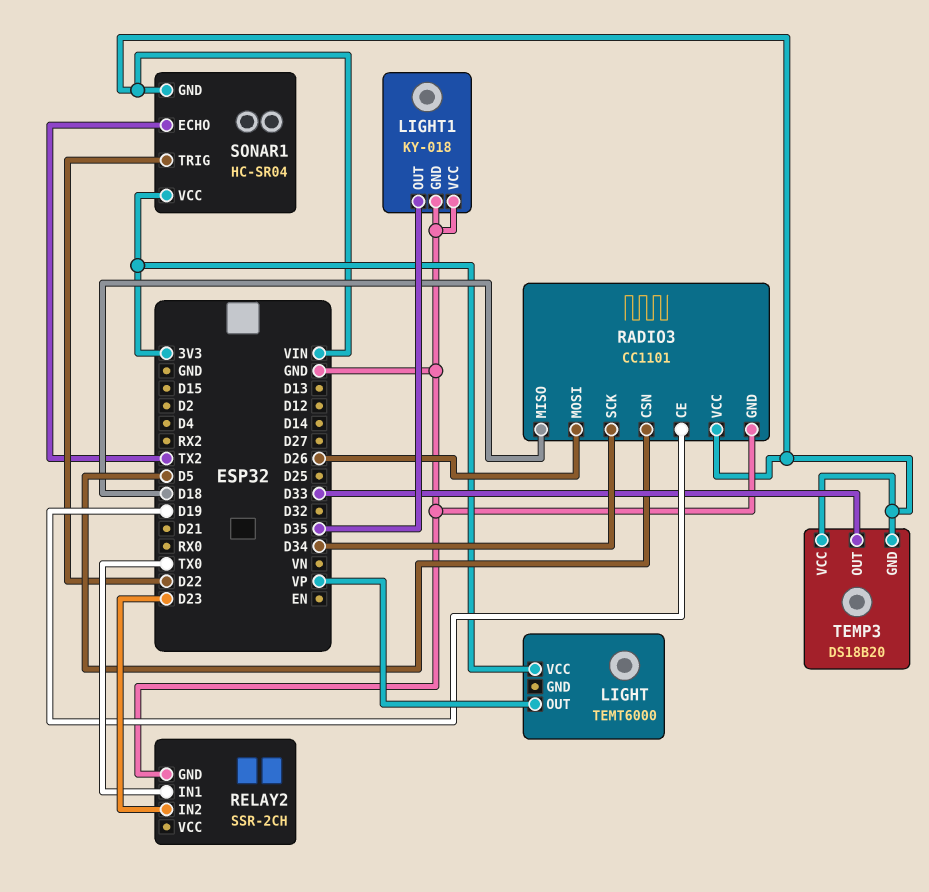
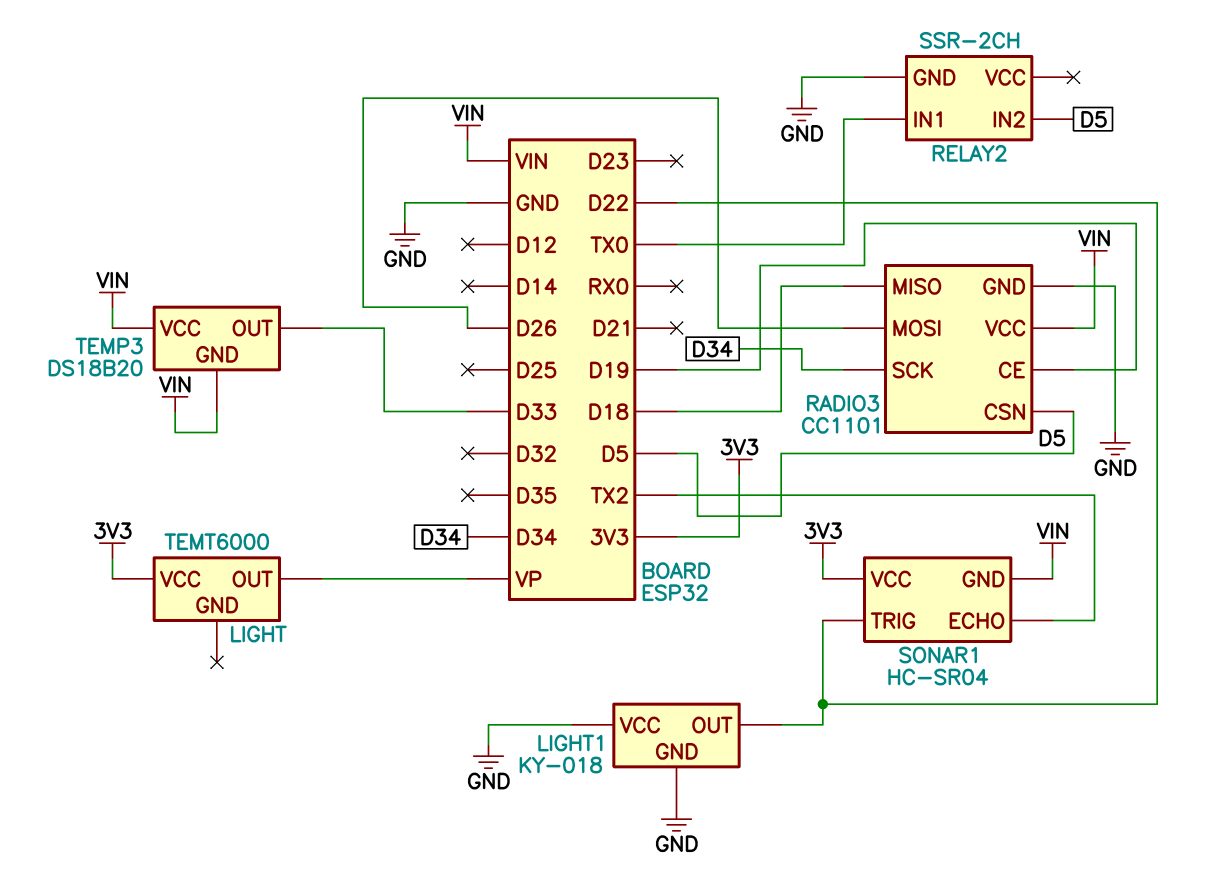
LIGHT1 pin OUT: D35 -> D22
RELAY2 pin IN2: D23 -> D5

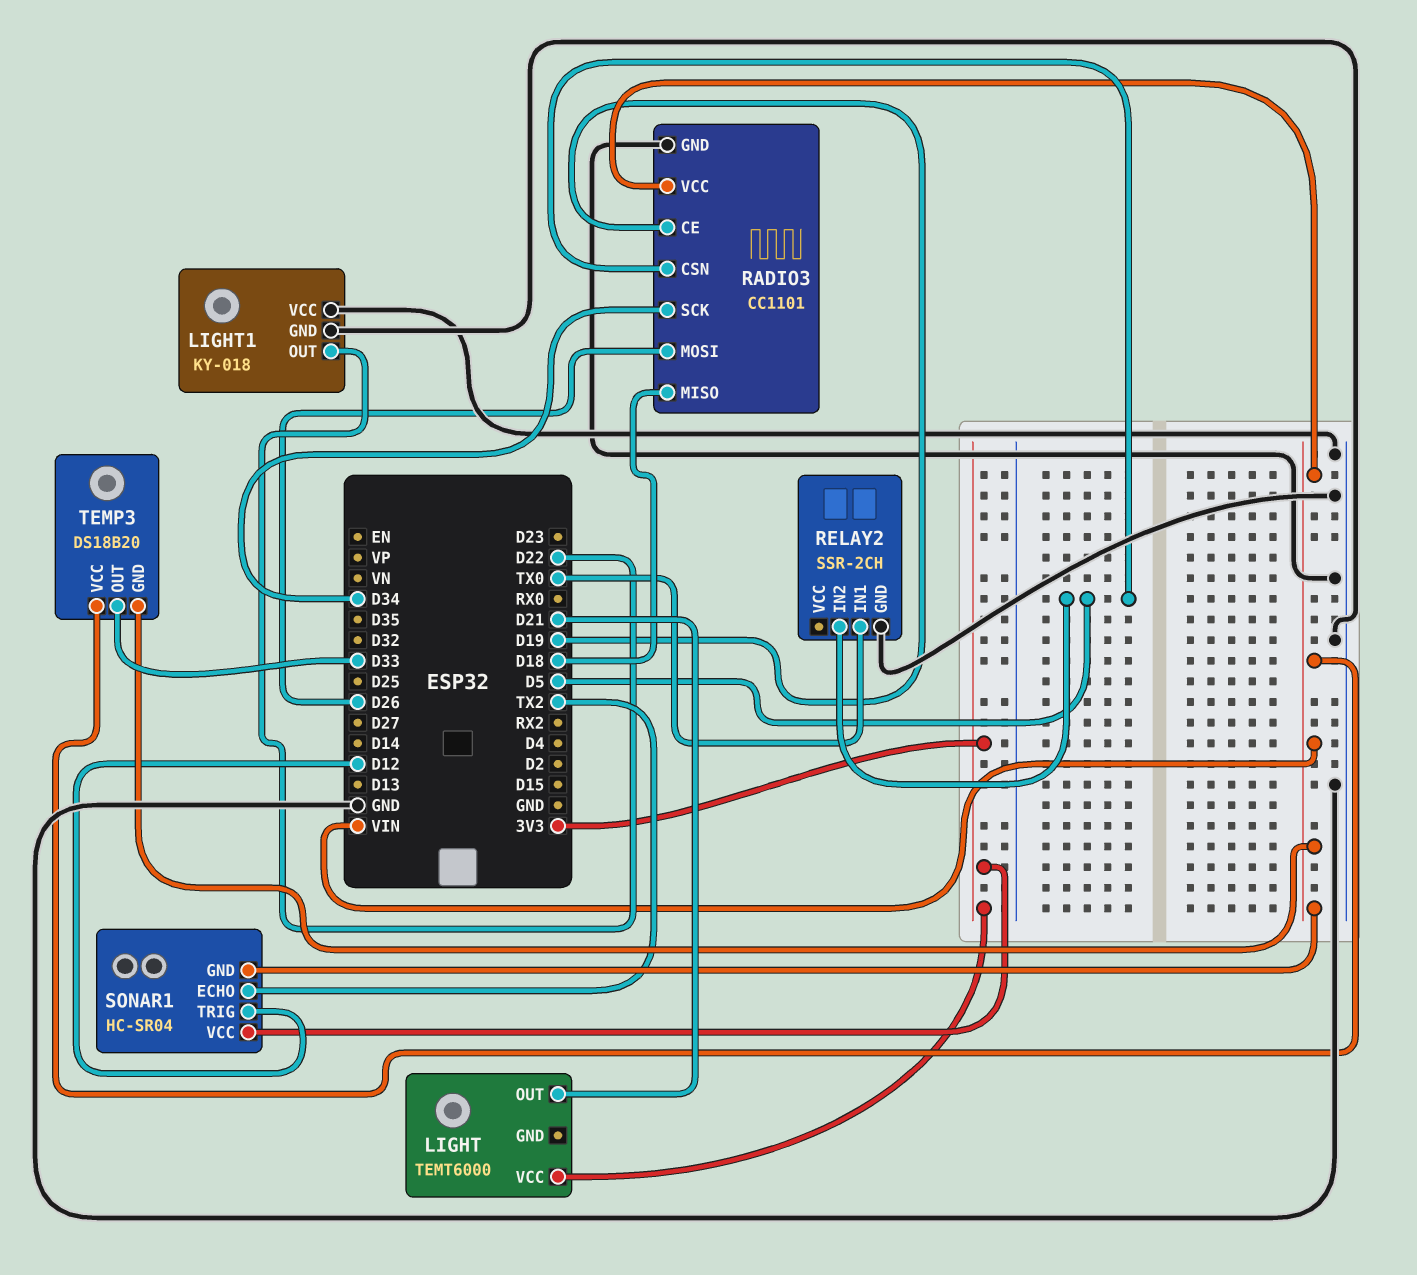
LIGHT pin OUT: VP -> D21
SONAR1 pin TRIG: D22 -> D12

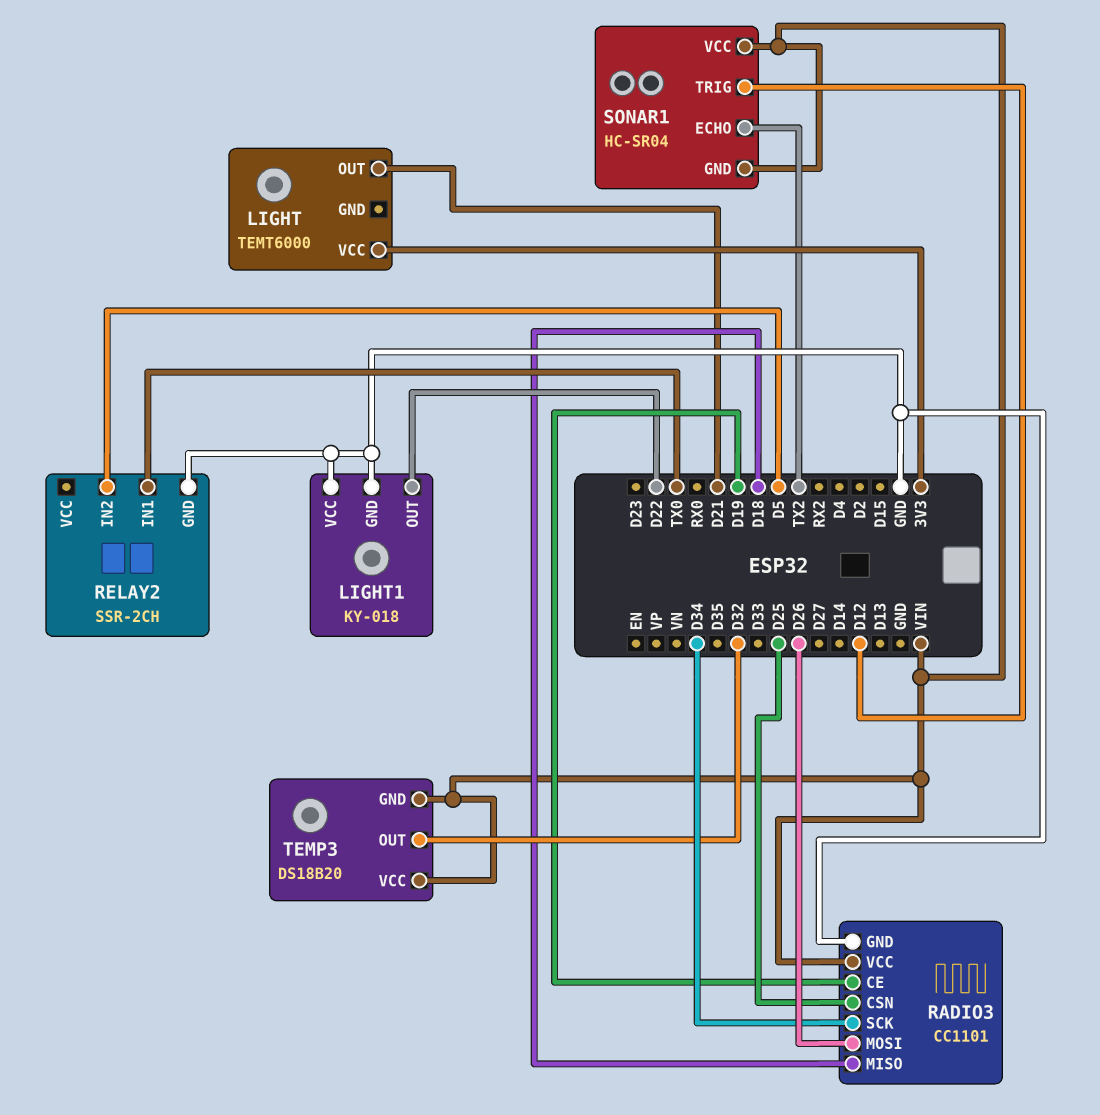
RADIO3 pin CSN: D5 -> D25
SONAR1 pin VCC: 3V3 -> VIN
TEMP3 pin OUT: D33 -> D32

